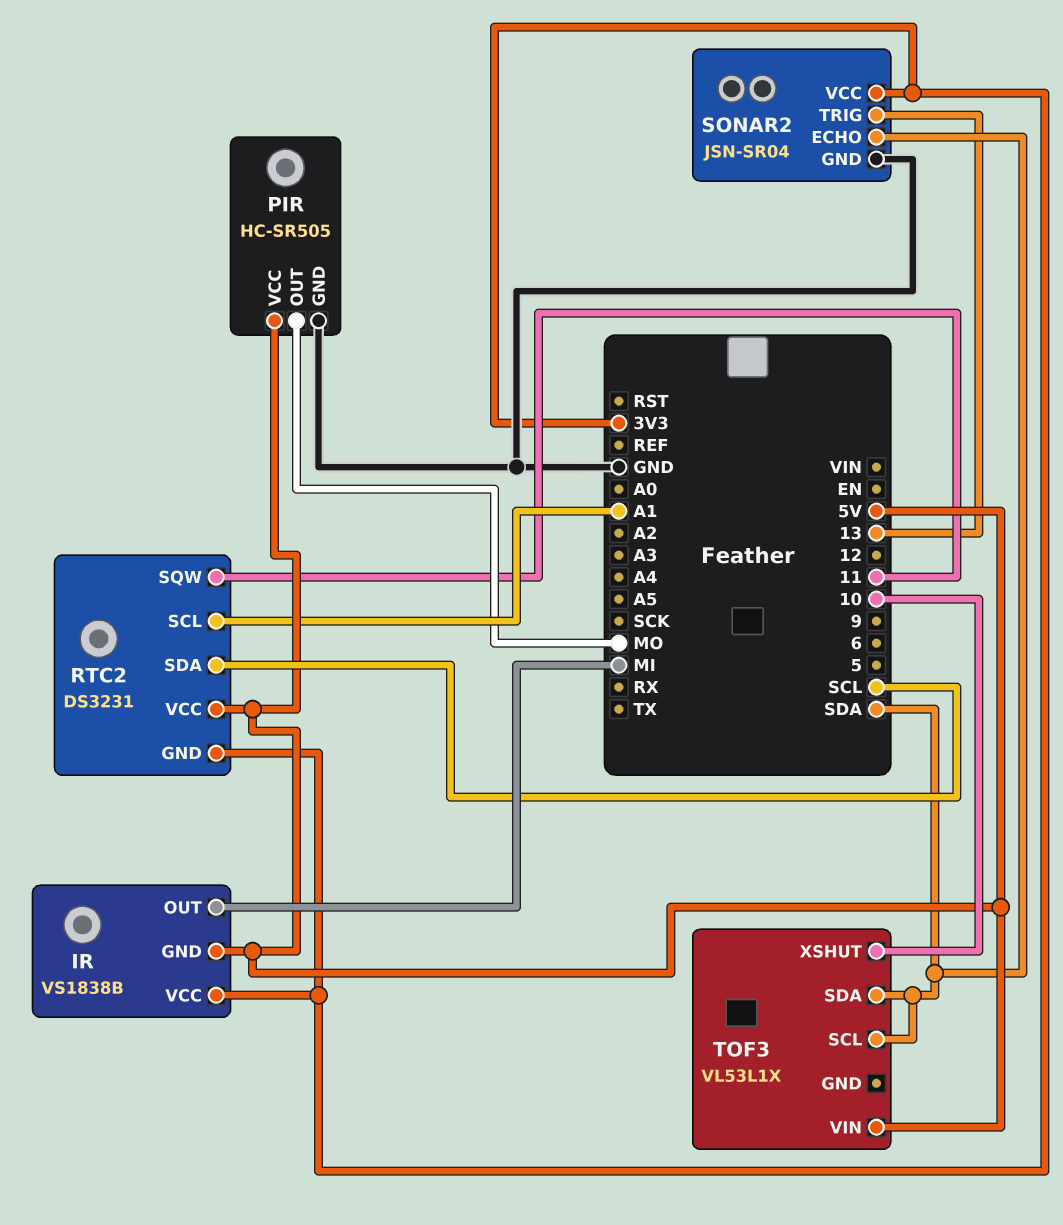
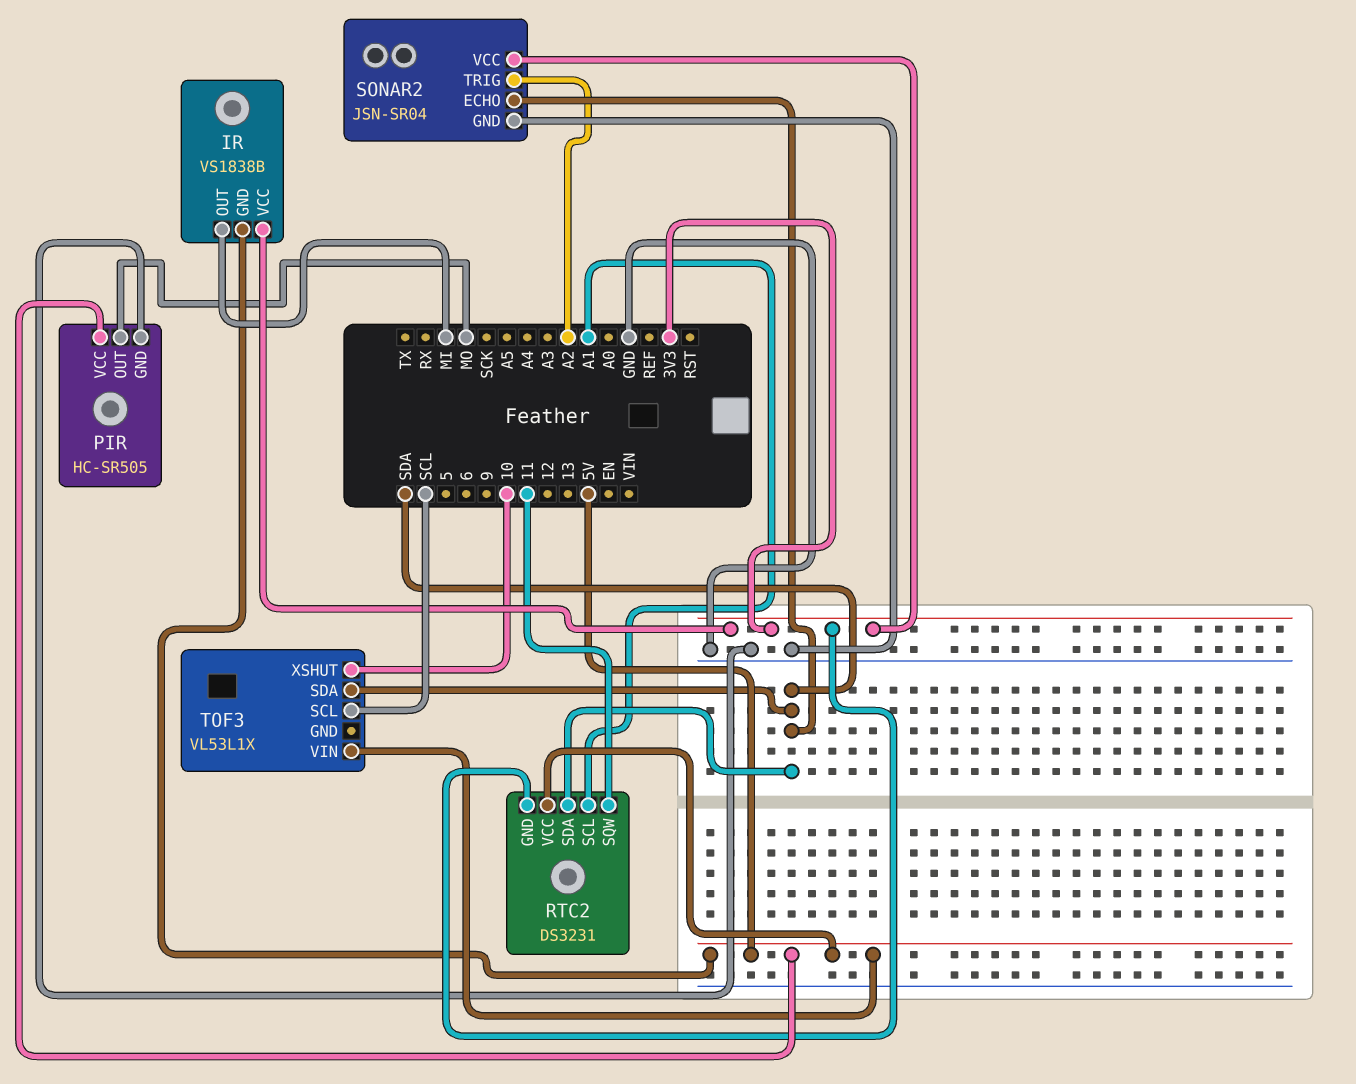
RTC2 pin SDA: SCL -> SDA
SONAR2 pin TRIG: 13 -> A2
TOF3 pin SCL: SDA -> SCL

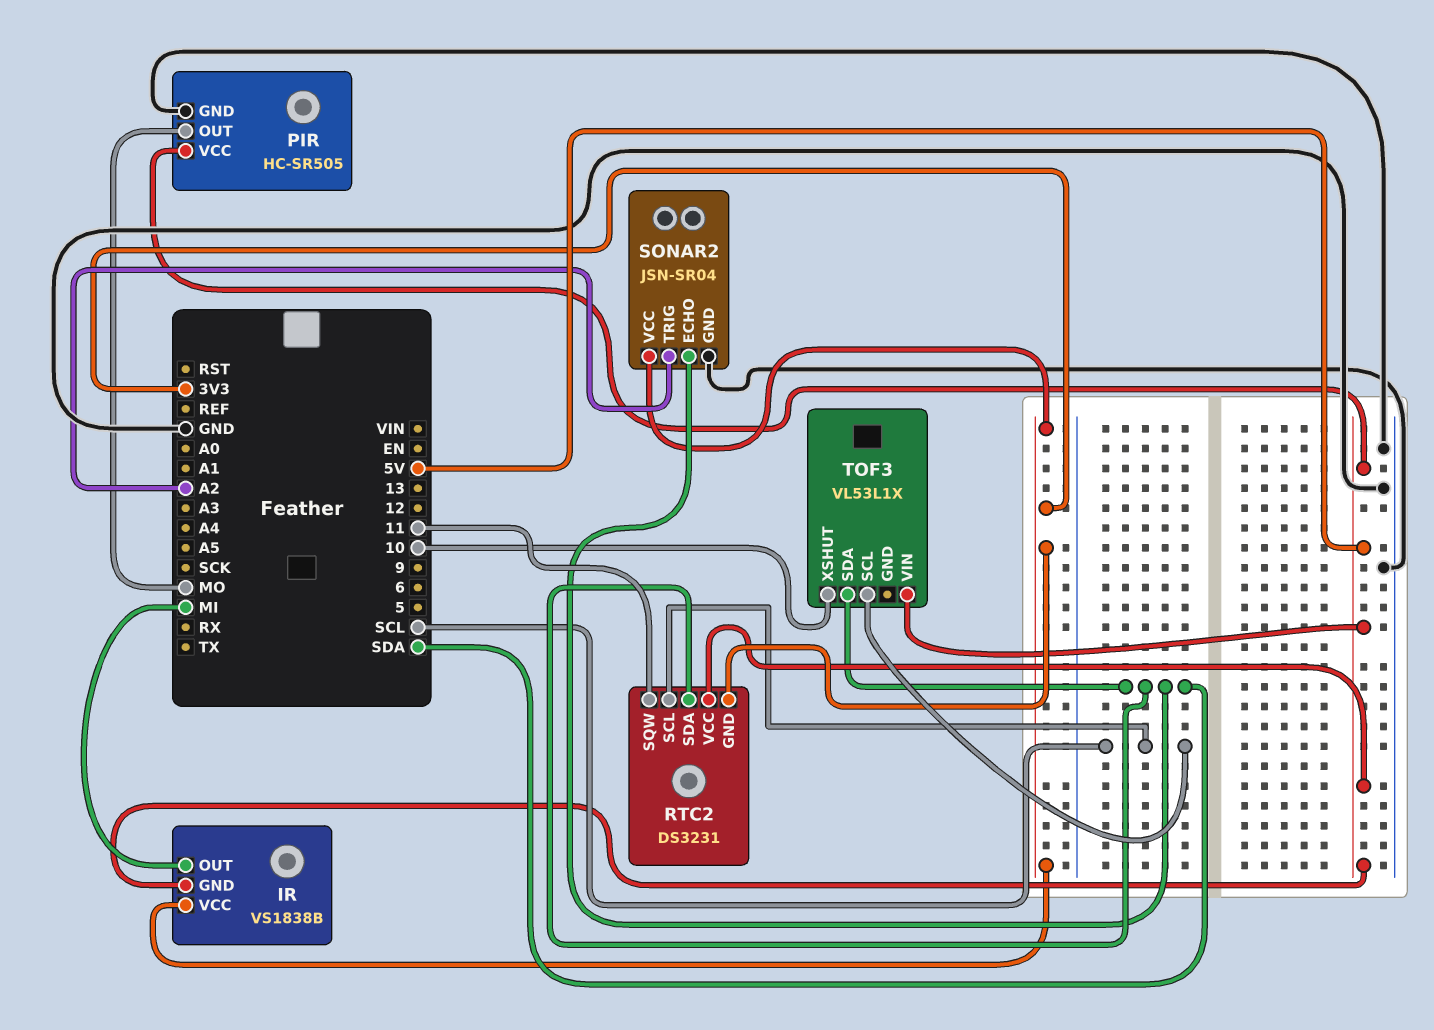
RTC2 pin SCL: A1 -> SCL

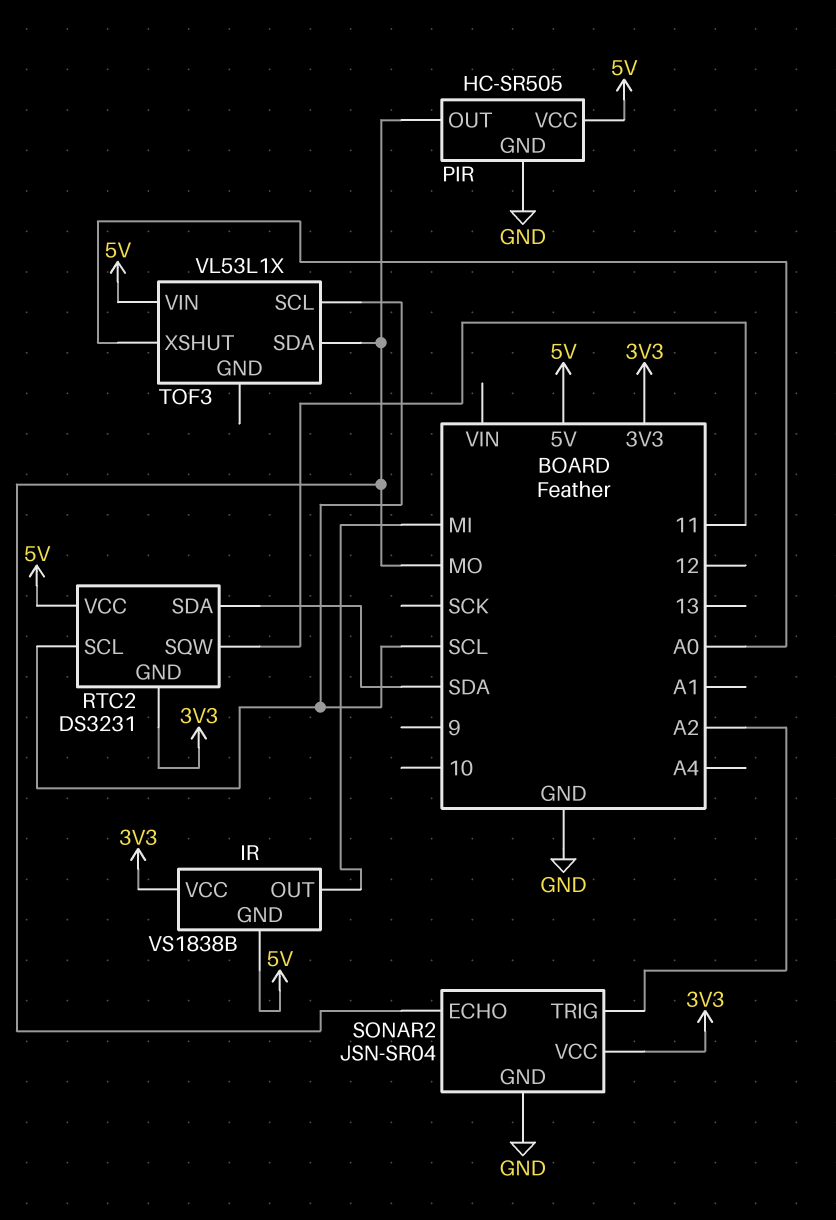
SONAR2 pin ECHO: SDA -> MO
TOF3 pin SDA: SDA -> MO
TOF3 pin XSHUT: 10 -> A0

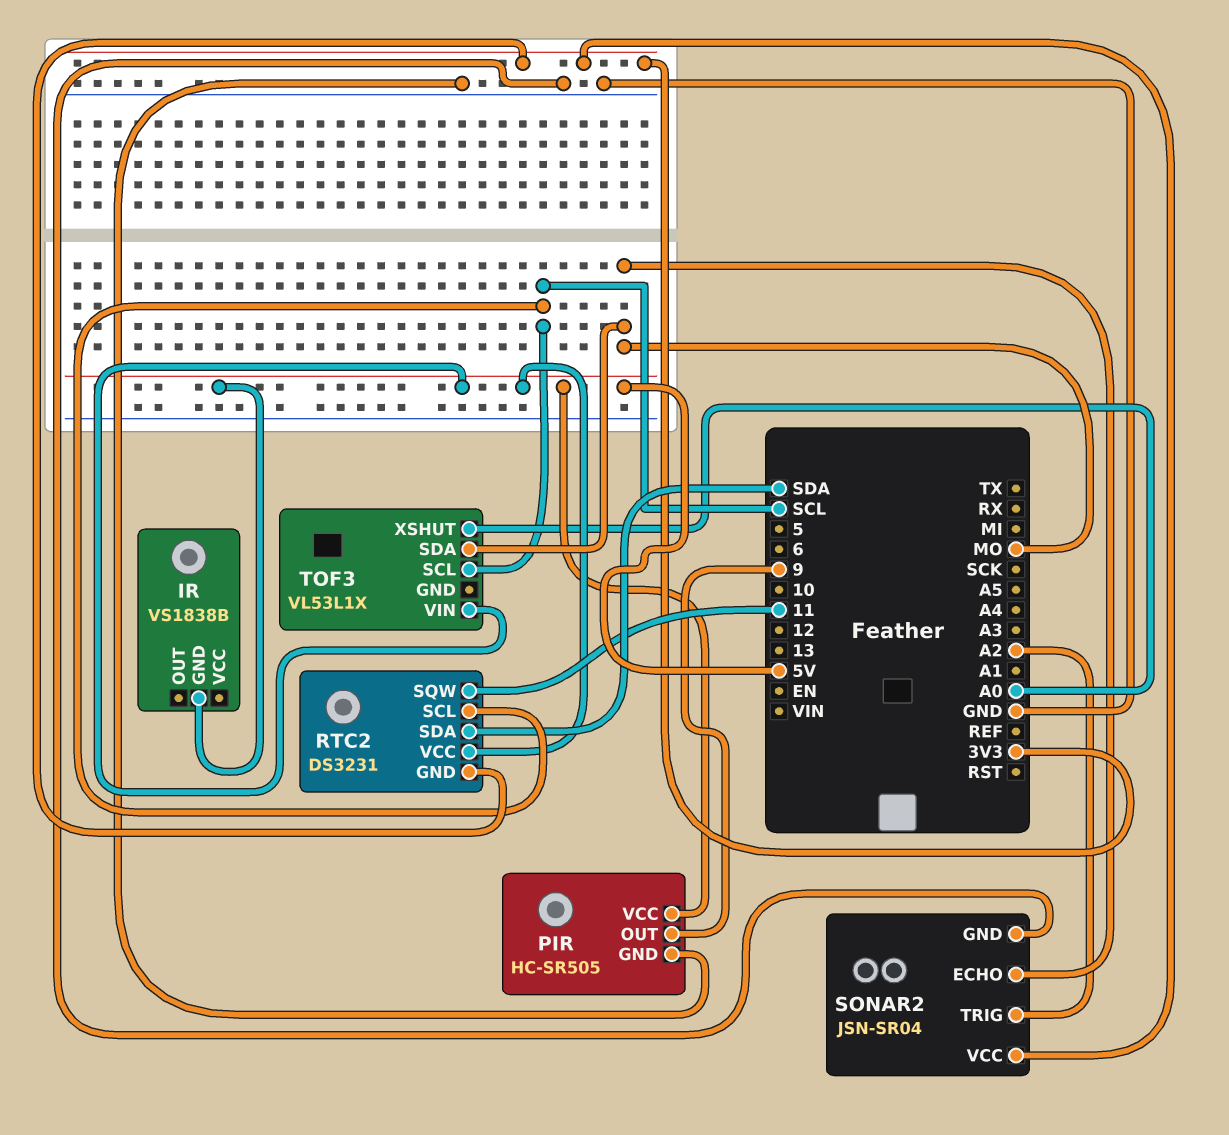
IR pin OUT: MI -> none
IR pin VCC: 3V3 -> none
PIR pin OUT: MO -> 9

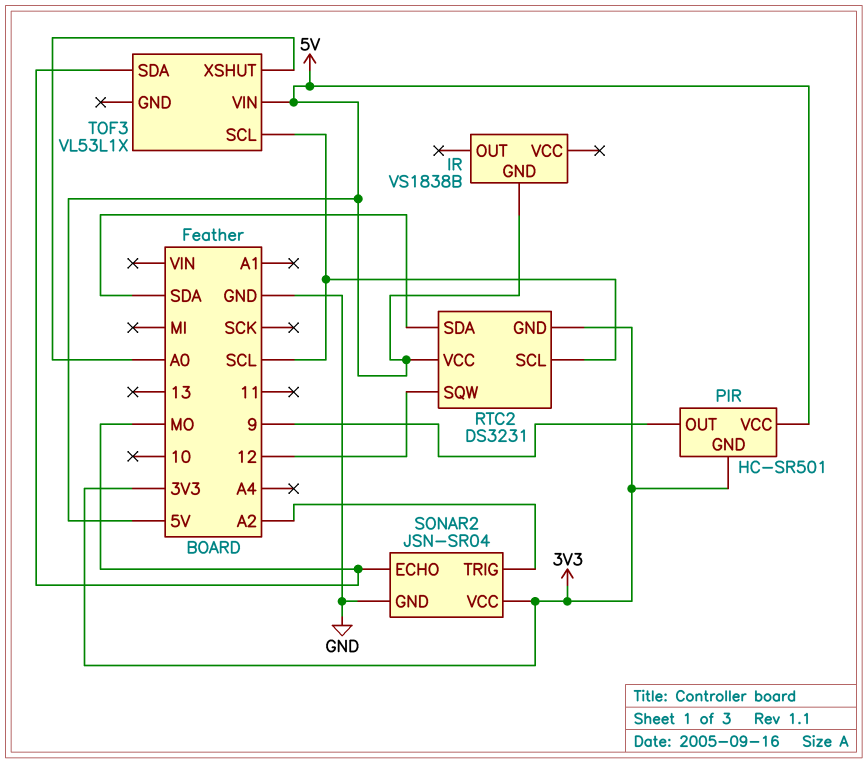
PIR: HC-SR505 -> HC-SR501
PIR pin GND: GND -> 3V3
RTC2 pin SQW: 11 -> 12

